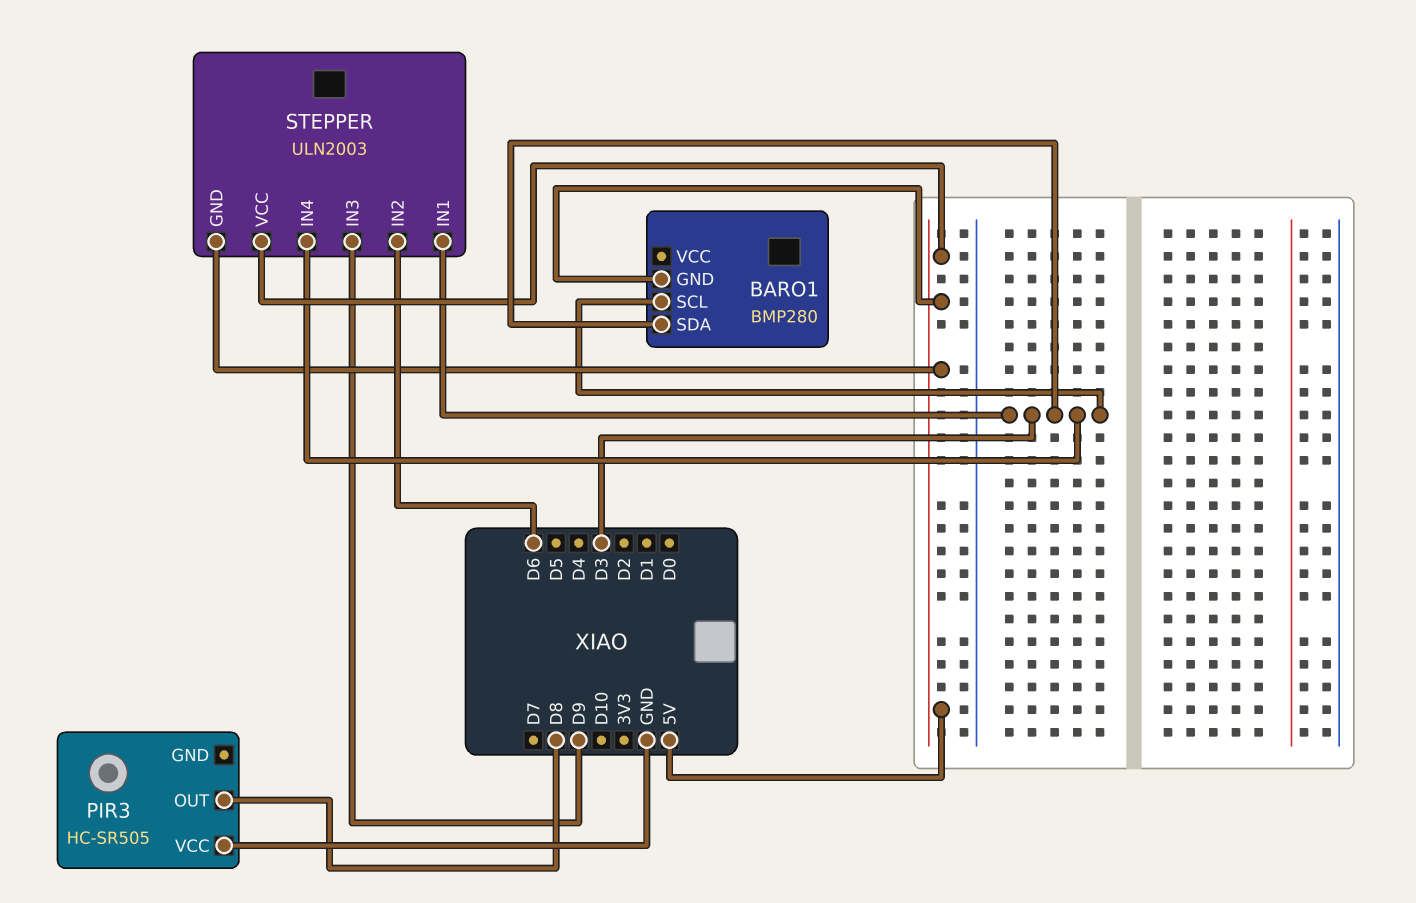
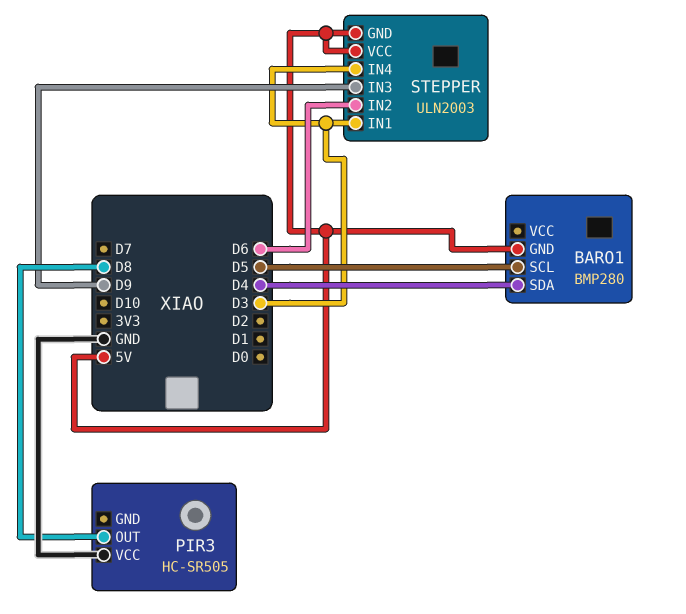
BARO1 pin SCL: D3 -> D5
BARO1 pin SDA: D3 -> D4

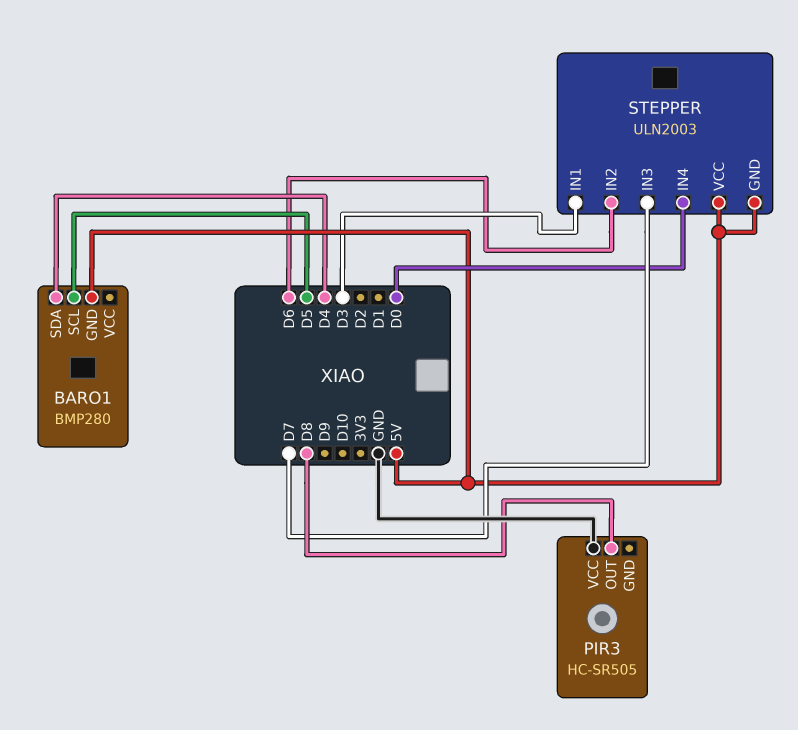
STEPPER pin IN3: D9 -> D7
STEPPER pin IN4: D3 -> D0

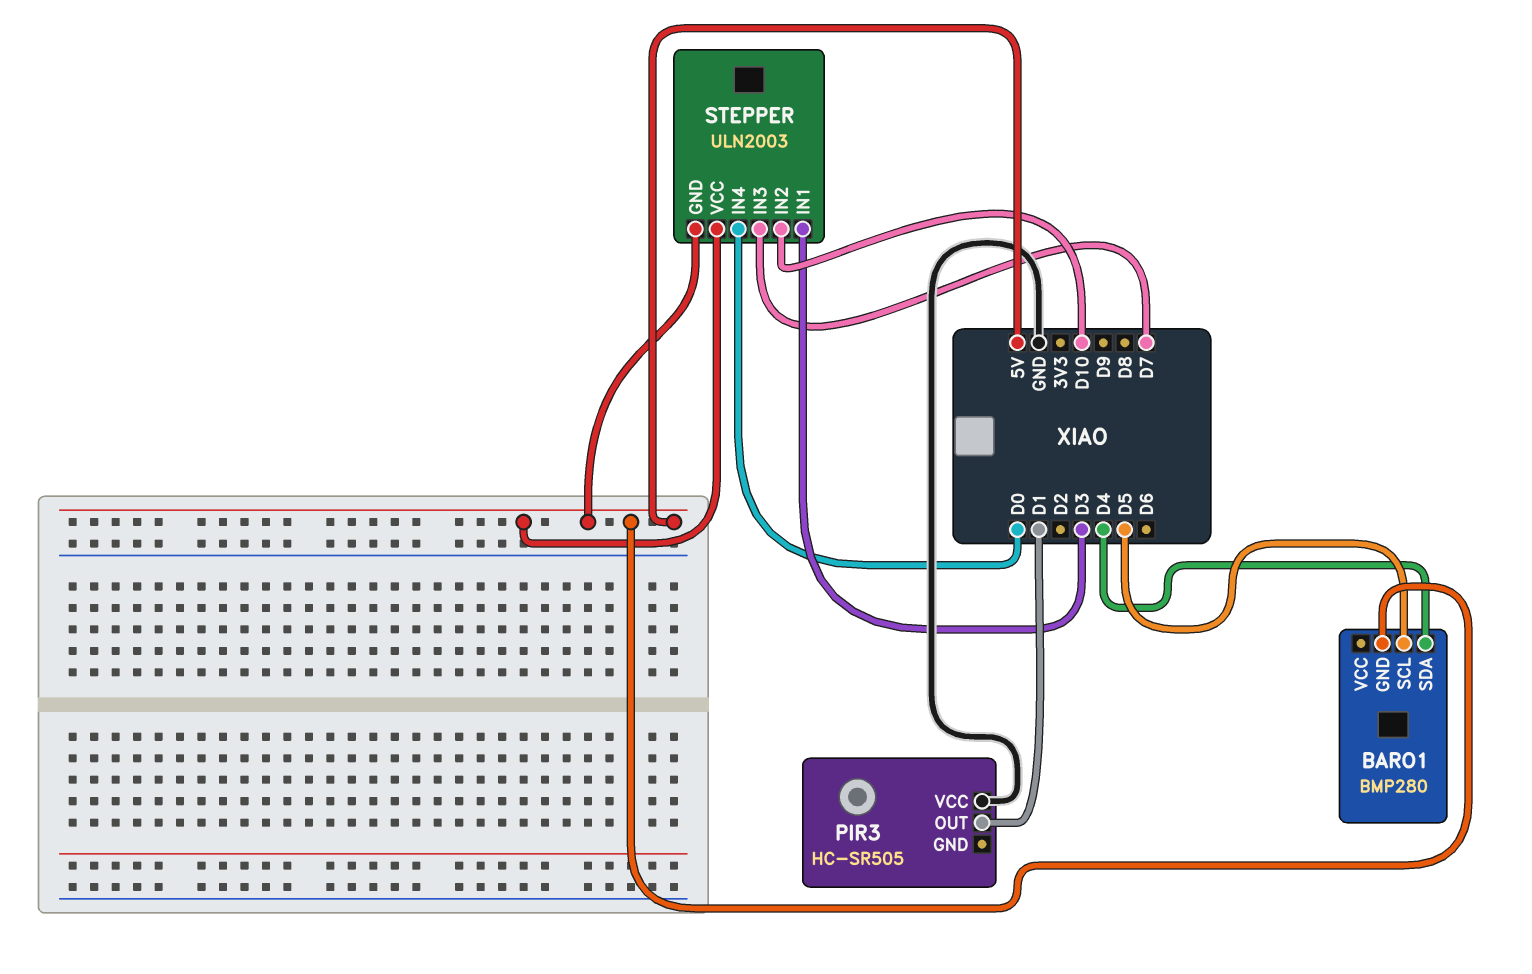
PIR3 pin OUT: D8 -> D1
STEPPER pin IN2: D6 -> D10

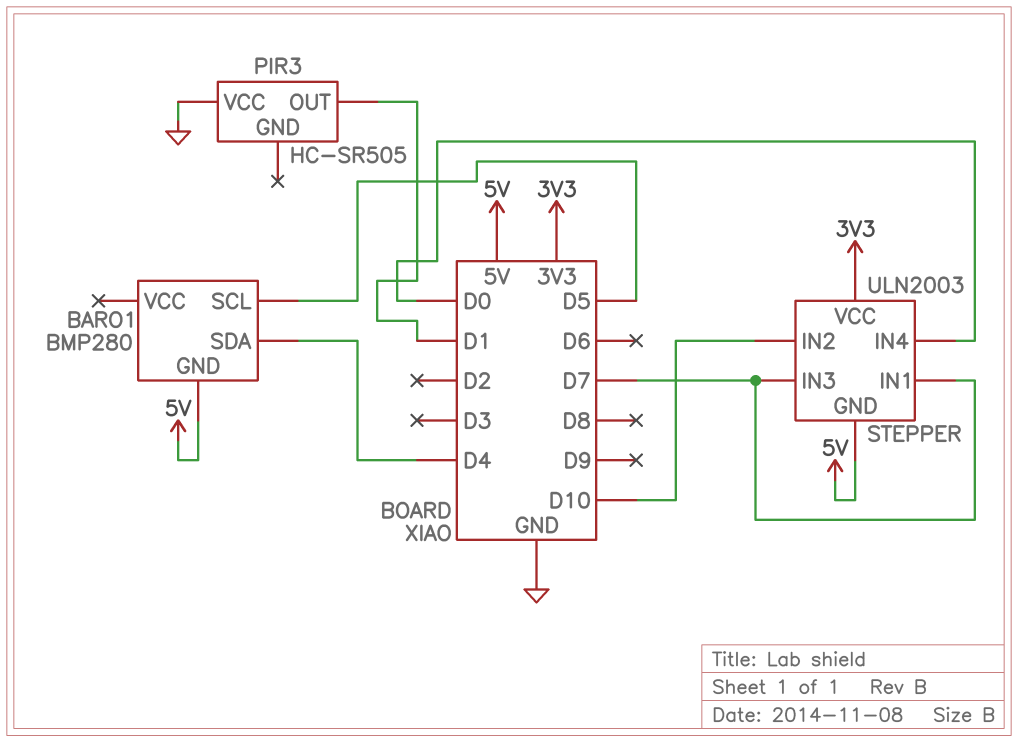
STEPPER pin IN1: D3 -> D7
STEPPER pin VCC: 5V -> 3V3

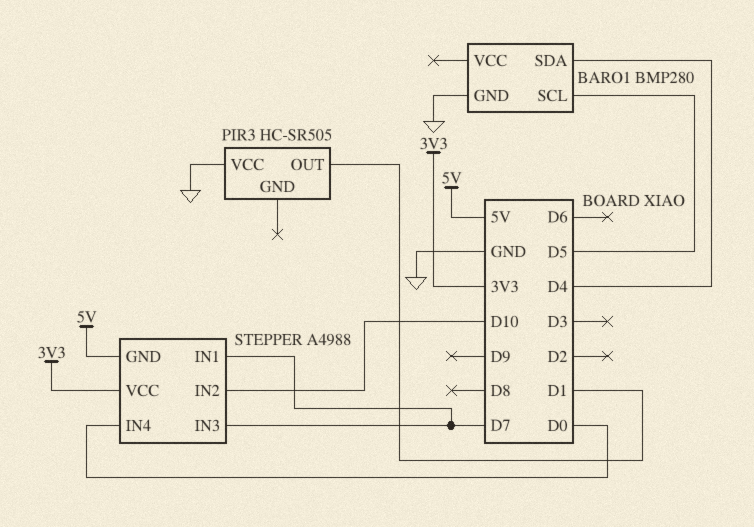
BARO1 pin GND: 5V -> GND
STEPPER: ULN2003 -> A4988

